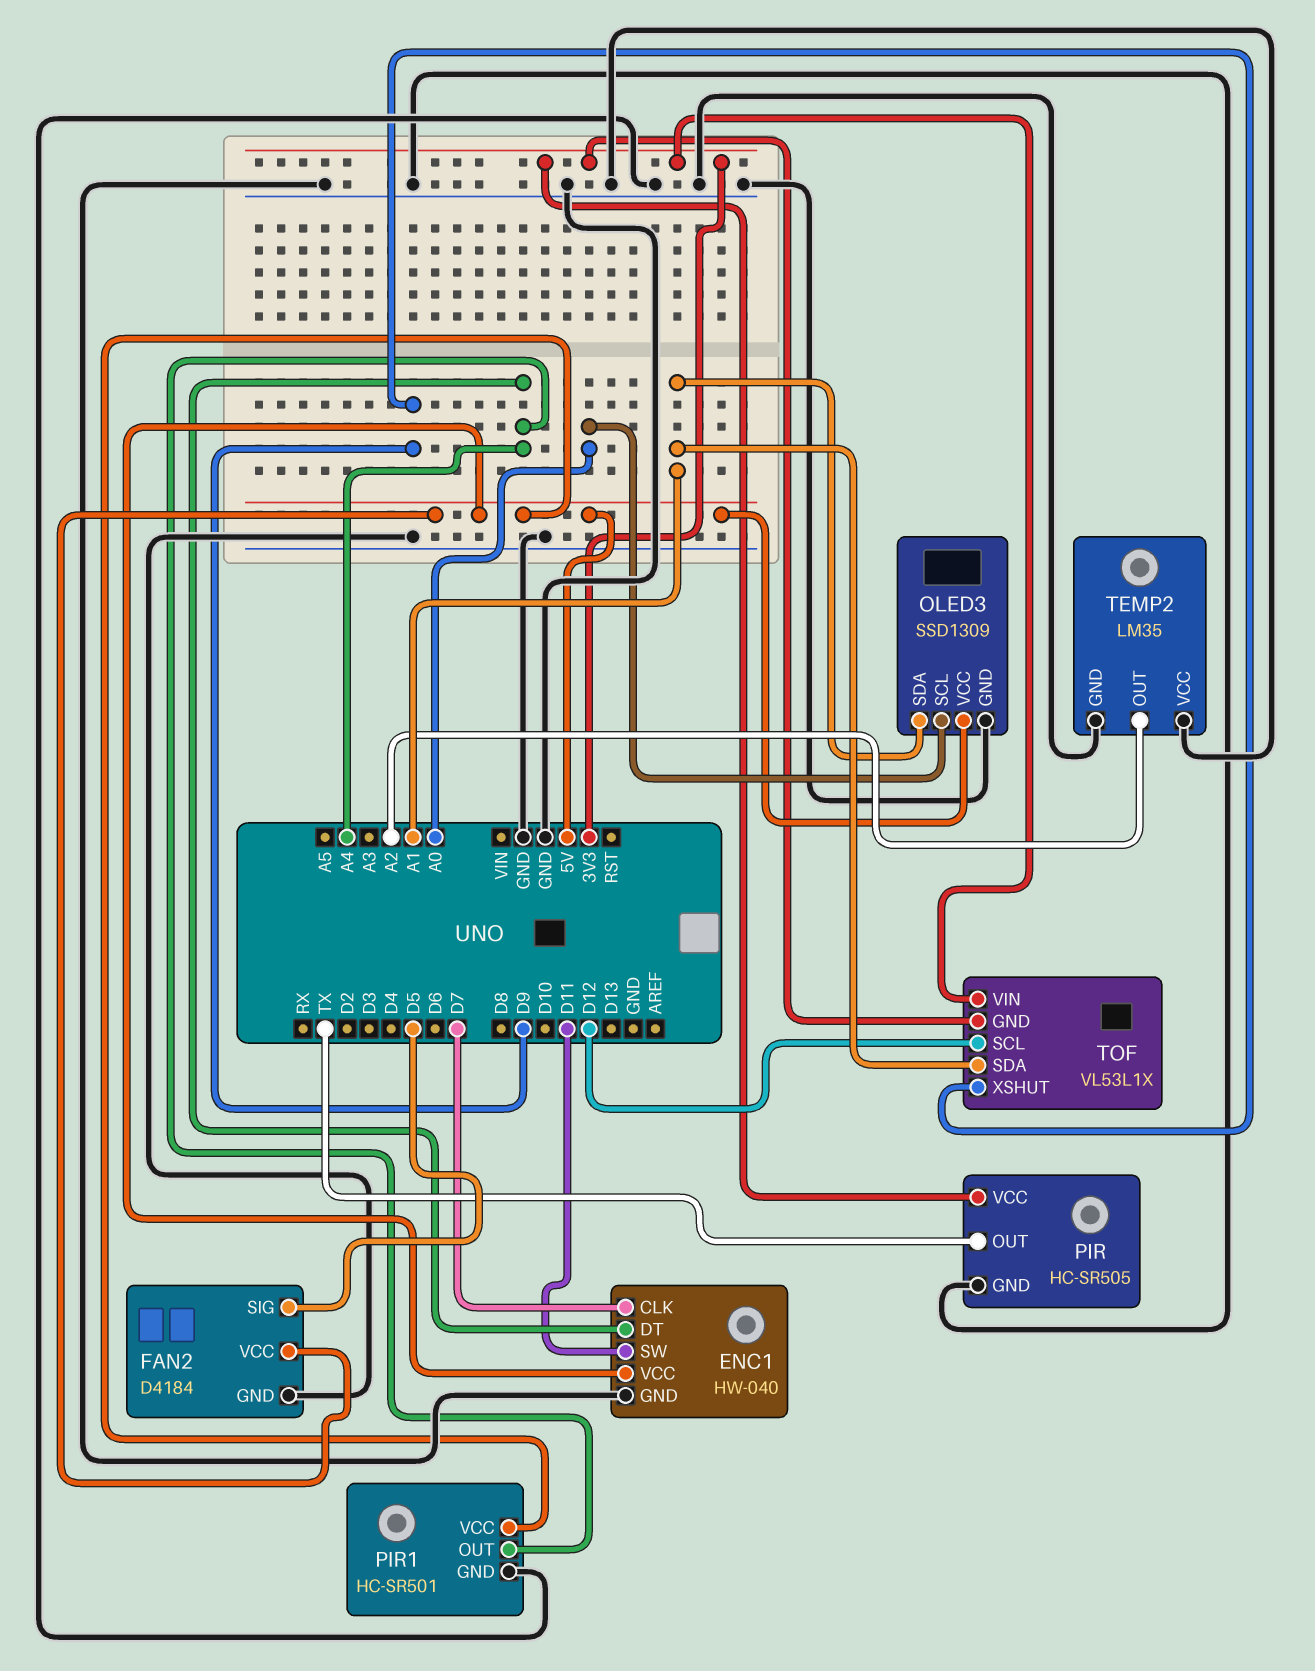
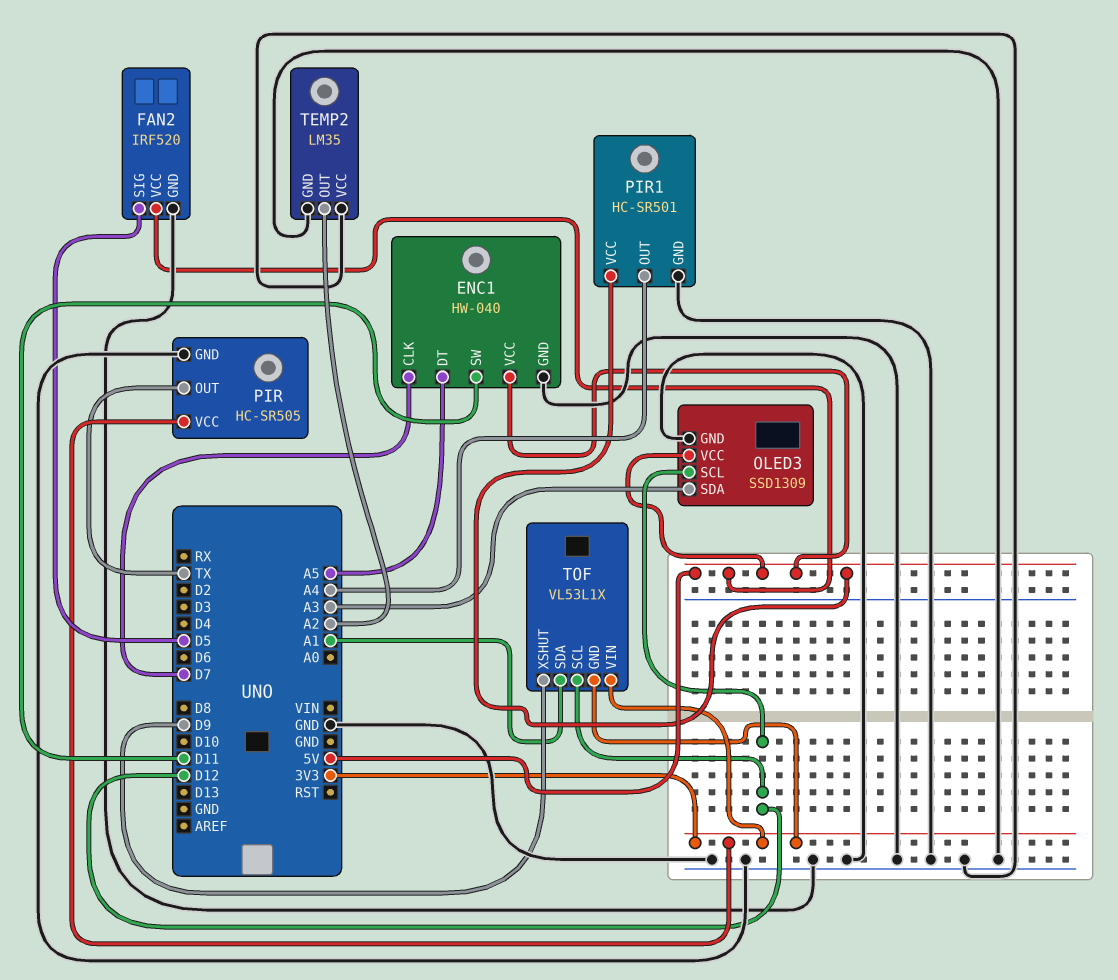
ENC1 pin DT: A4 -> A5
FAN2: D4184 -> IRF520
OLED3 pin SCL: A0 -> D12
OLED3 pin SDA: A1 -> A3

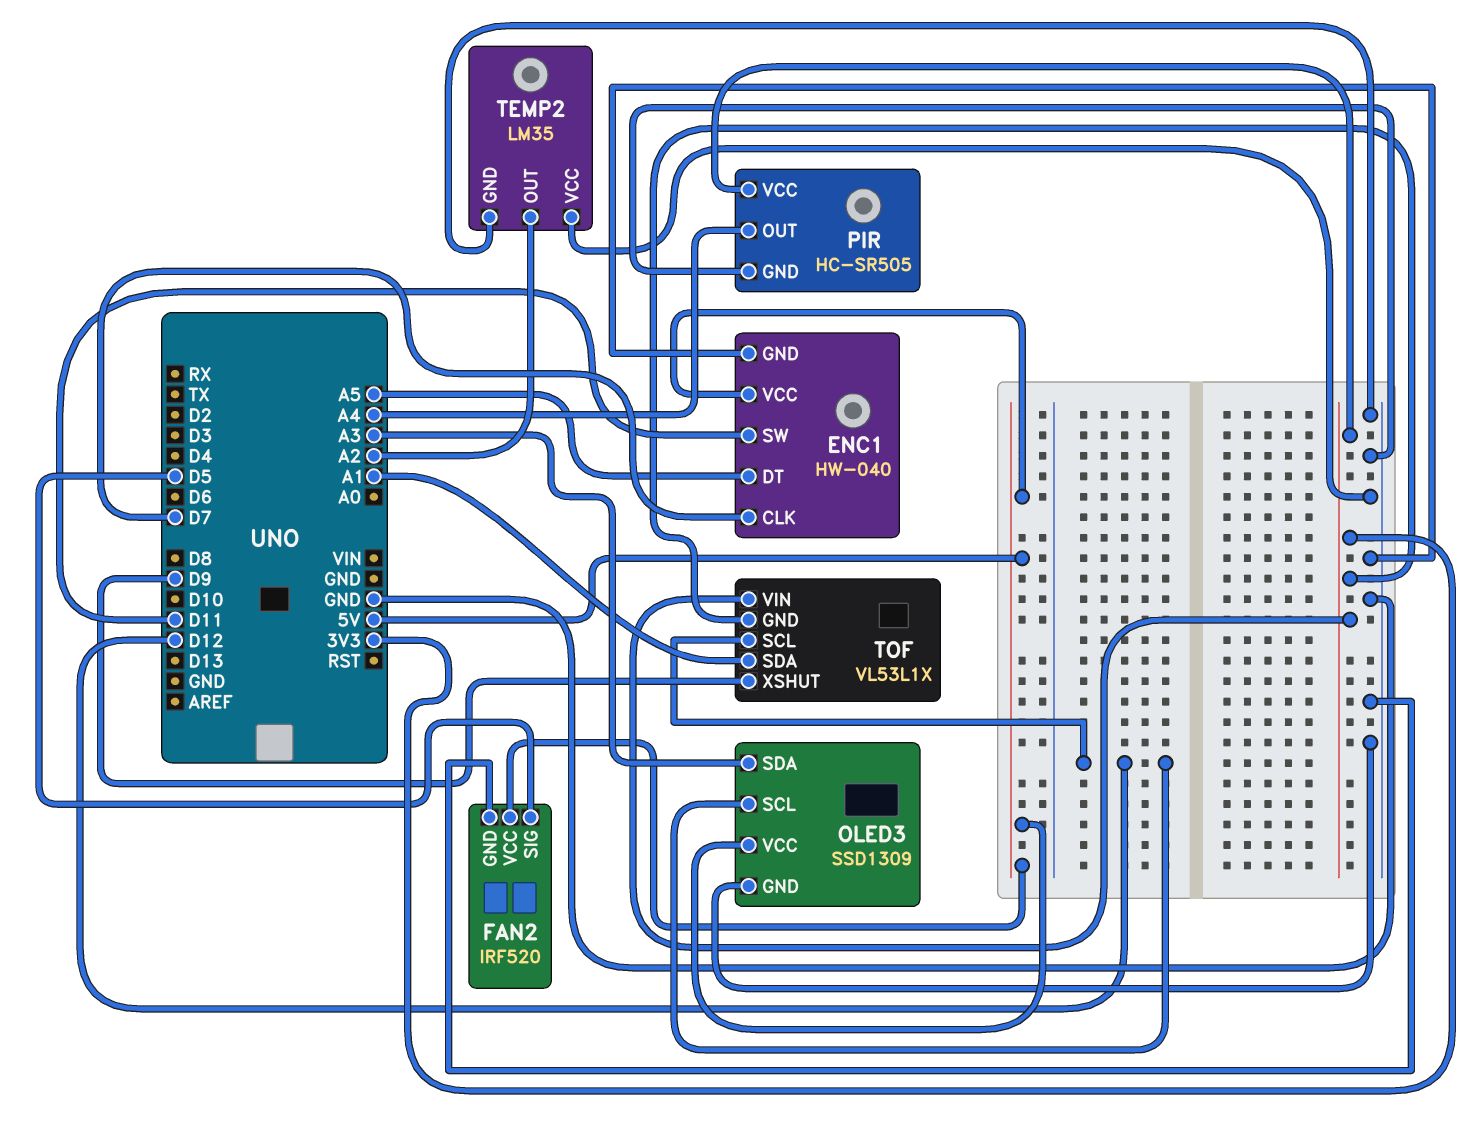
PIR pin OUT: TX -> A4
PIR1: HC-SR501 -> none
PIR1 pin GND: GND -> none
PIR1 pin OUT: A4 -> none
PIR1 pin VCC: 5V -> none

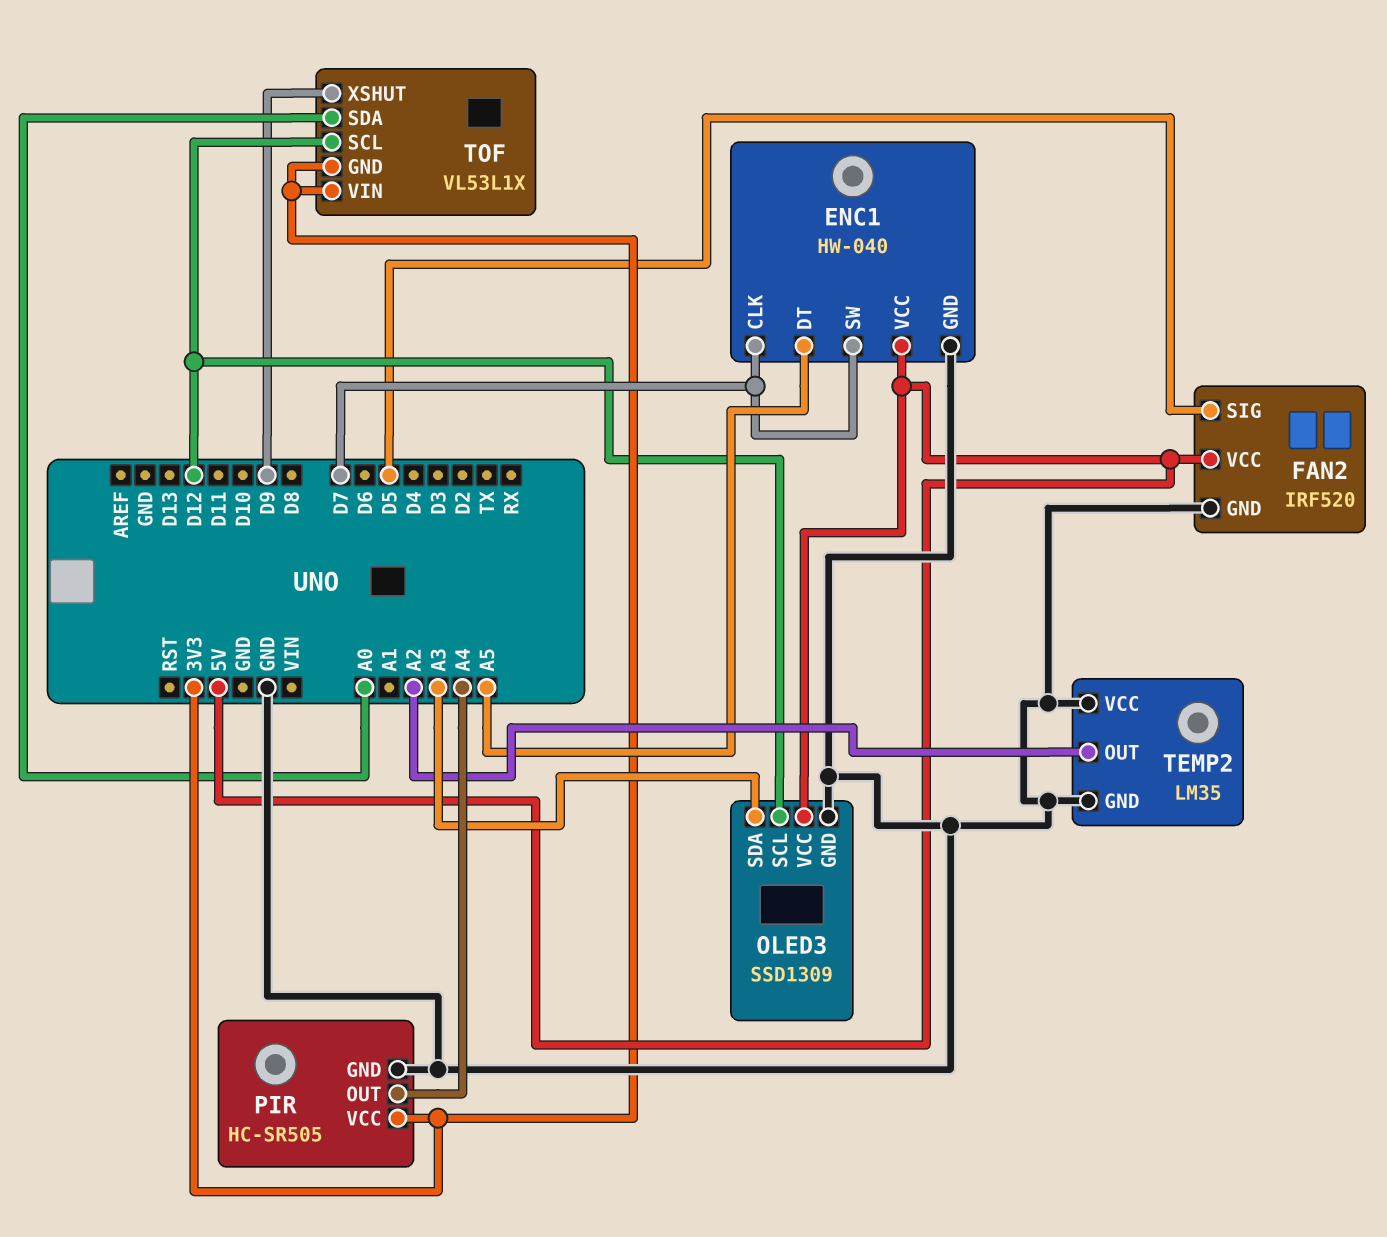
ENC1 pin SW: D11 -> D7
TOF pin SDA: A1 -> A0

